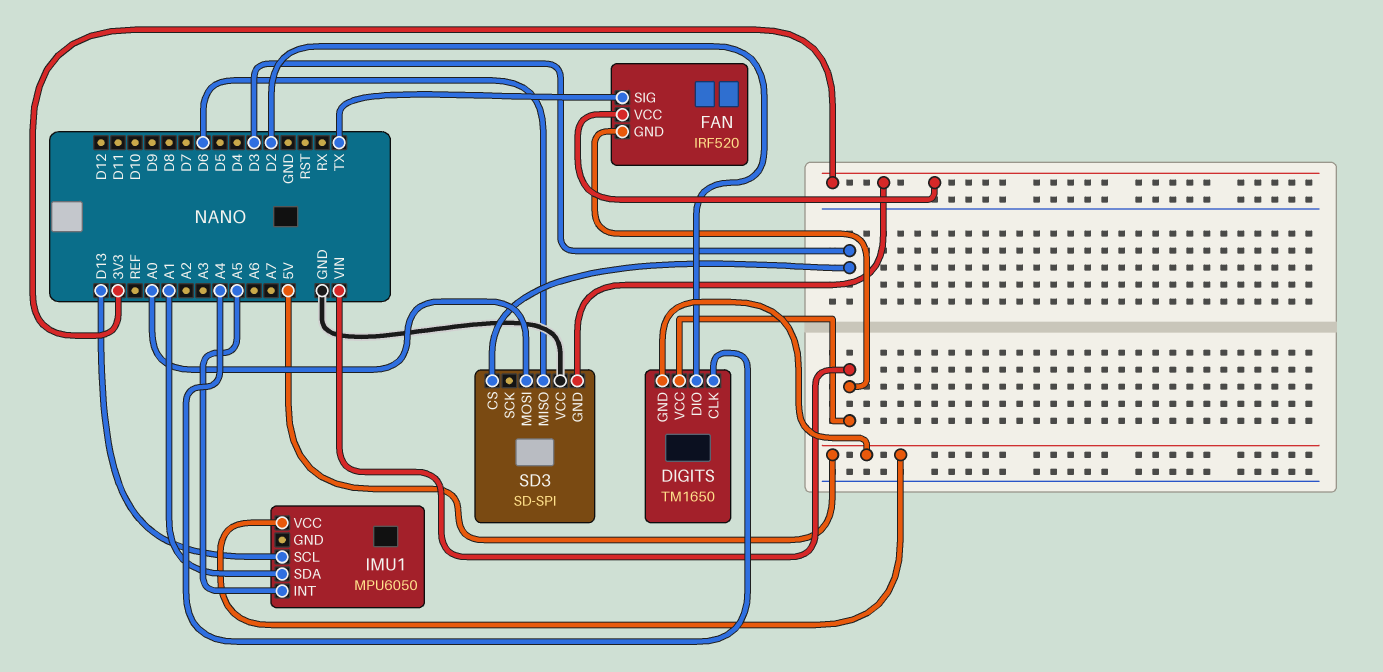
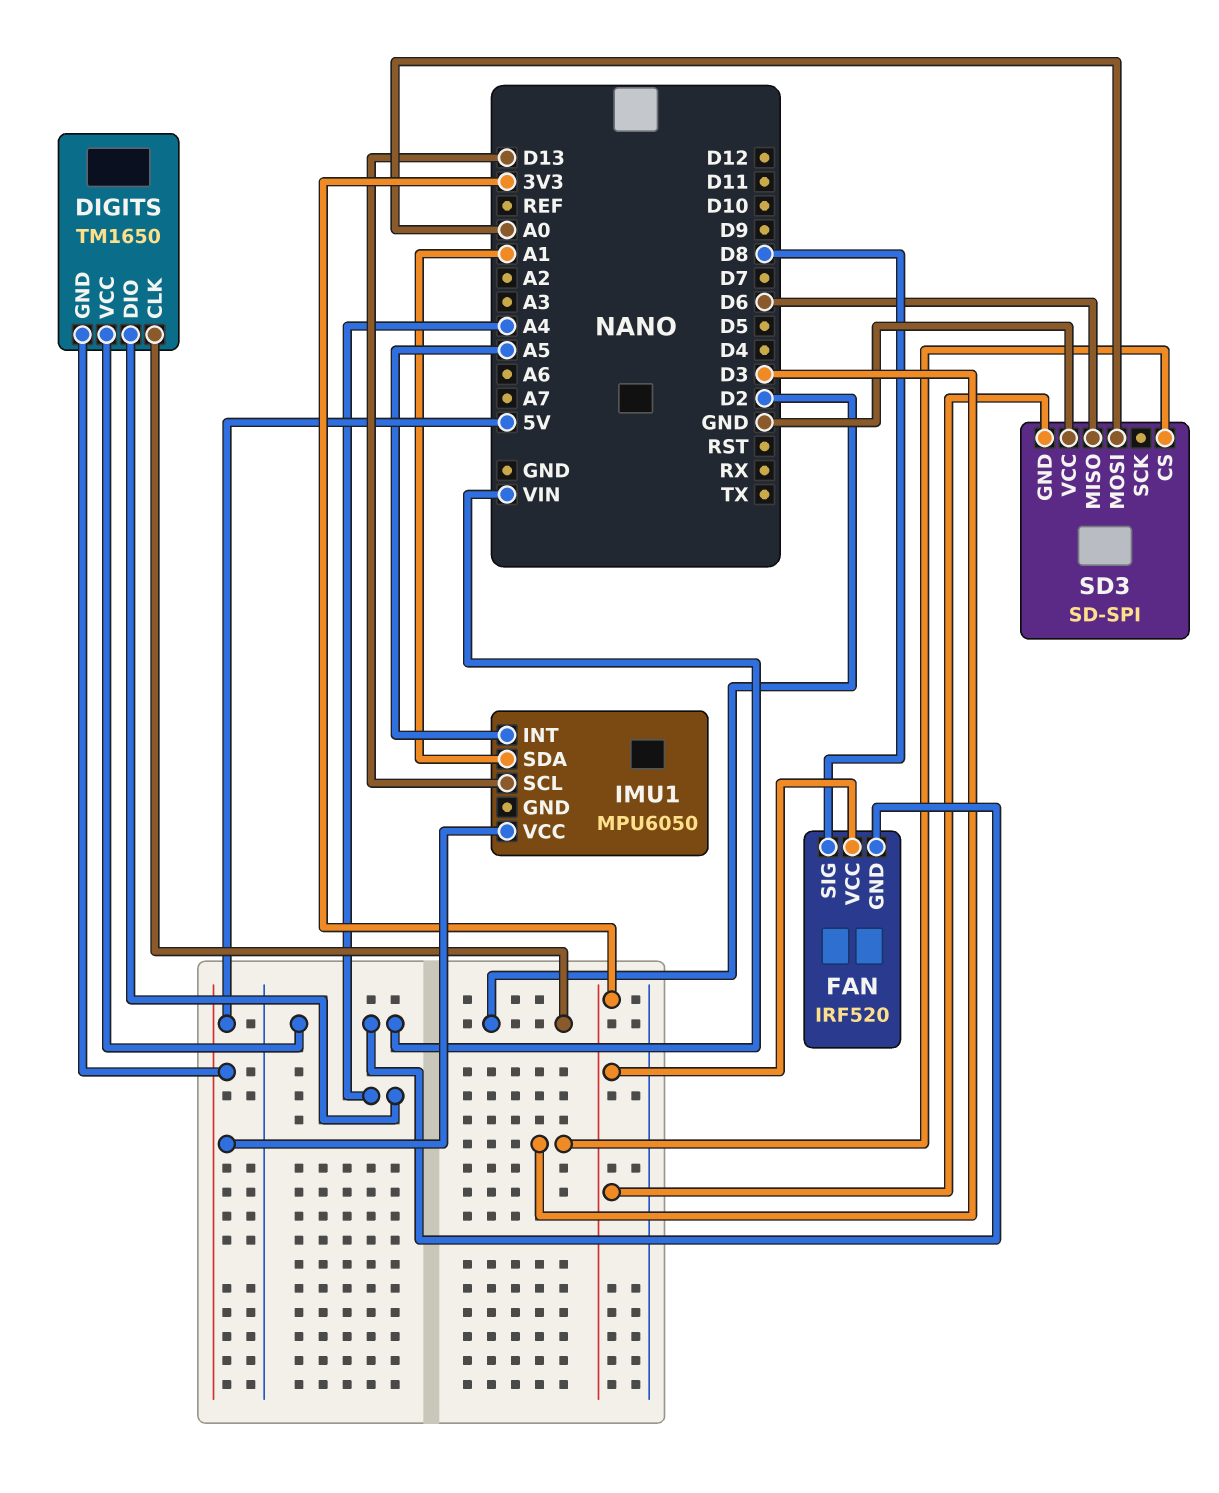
DIGITS pin CLK: A4 -> D2
DIGITS pin DIO: D2 -> A4
FAN pin SIG: TX -> D8

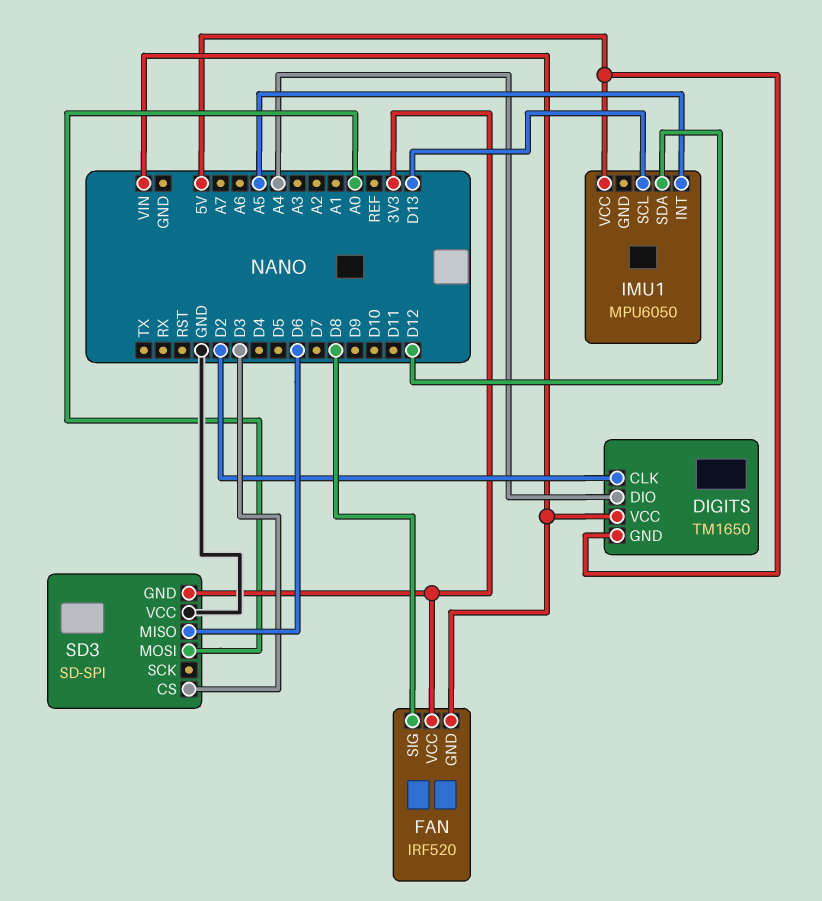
IMU1 pin SDA: A1 -> D12

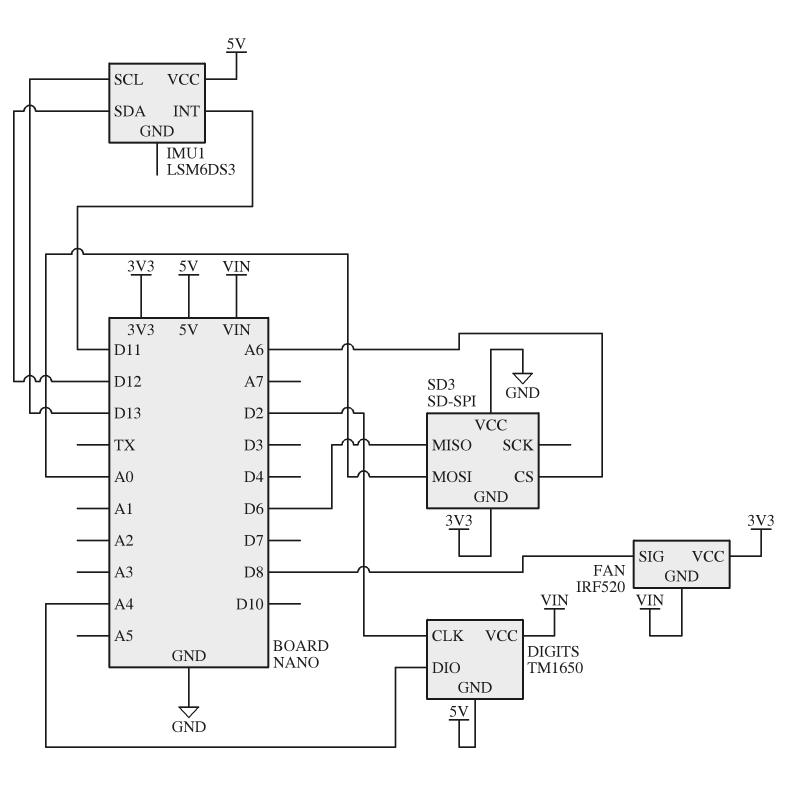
IMU1: MPU6050 -> LSM6DS3
IMU1 pin INT: A5 -> D11
SD3 pin CS: D3 -> A6

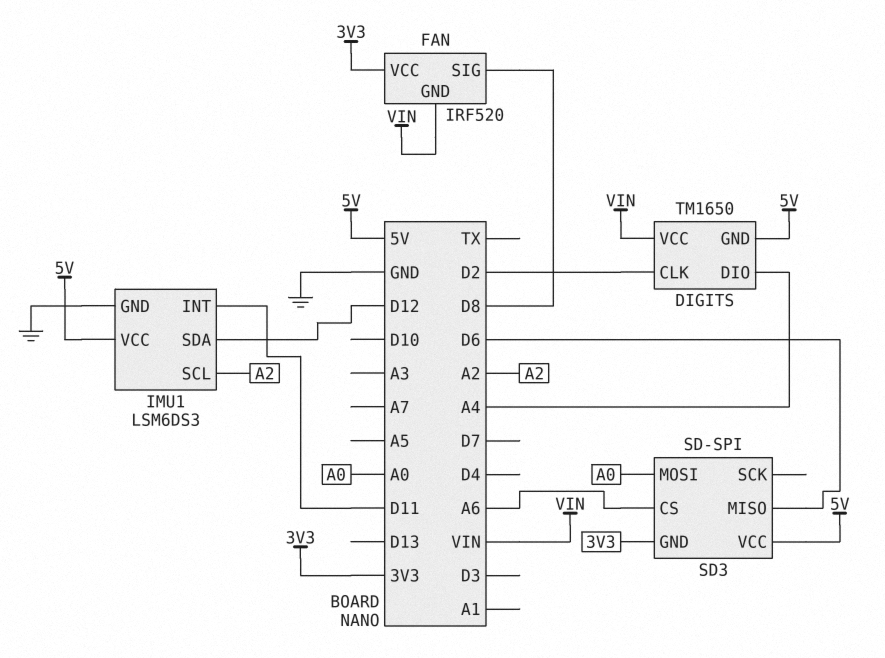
IMU1 pin GND: none -> GND
IMU1 pin SCL: D13 -> A2
SD3 pin VCC: GND -> 5V

